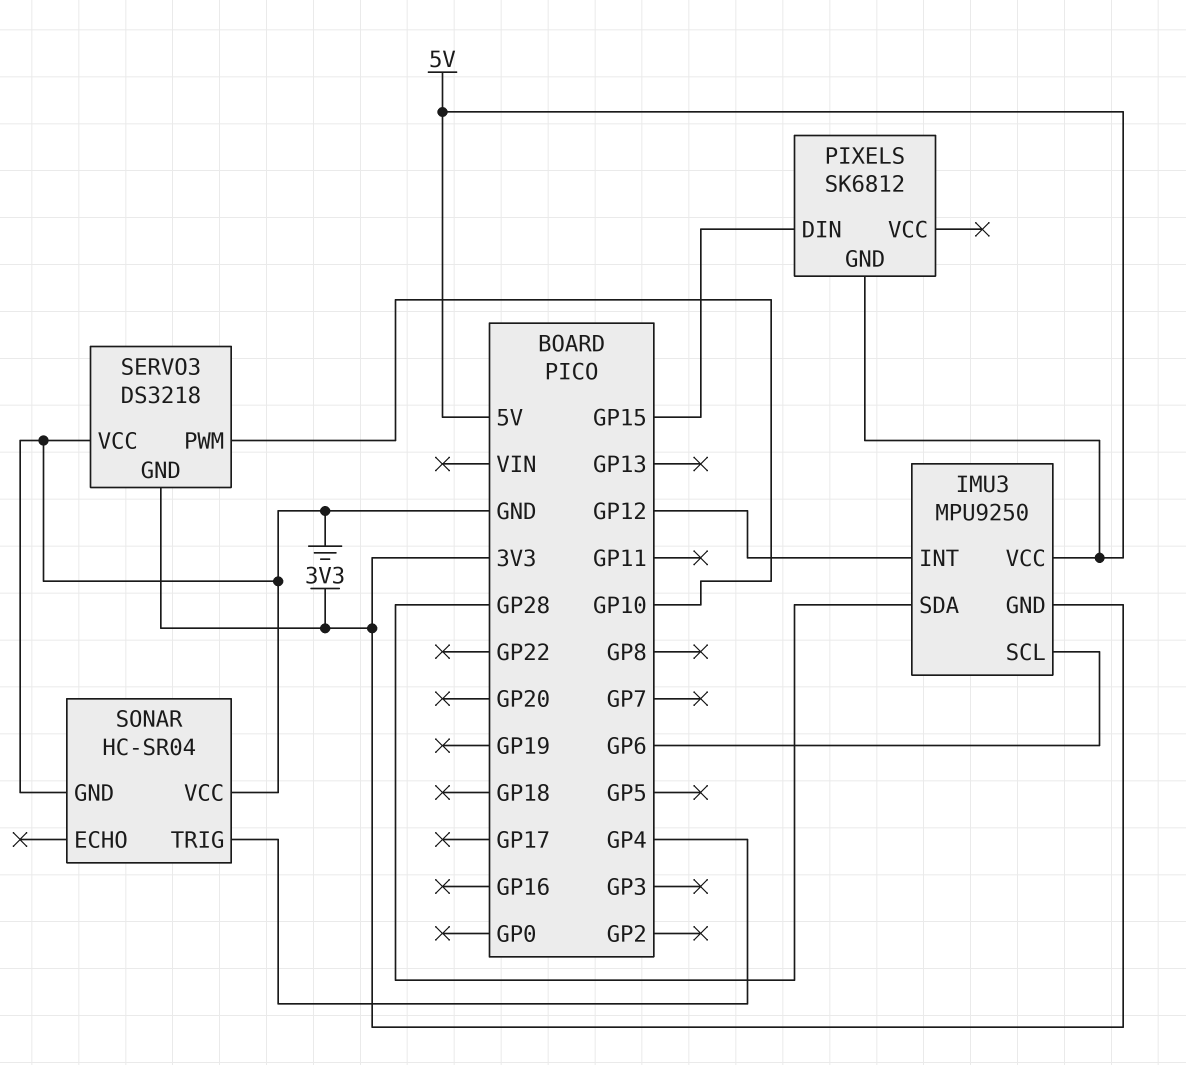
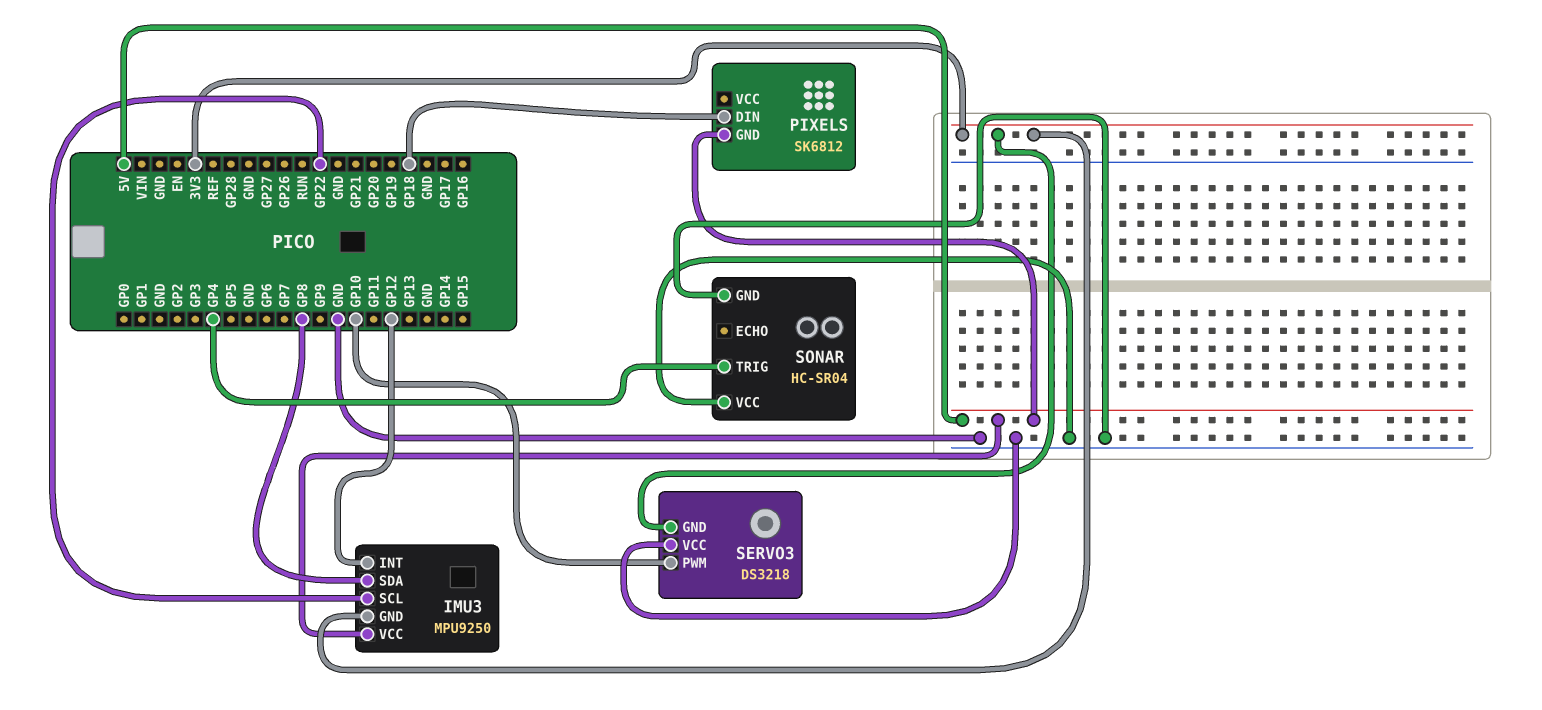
IMU3 pin SCL: GP6 -> GP22
IMU3 pin SDA: GP28 -> GP8
PIXELS pin DIN: GP15 -> GP18

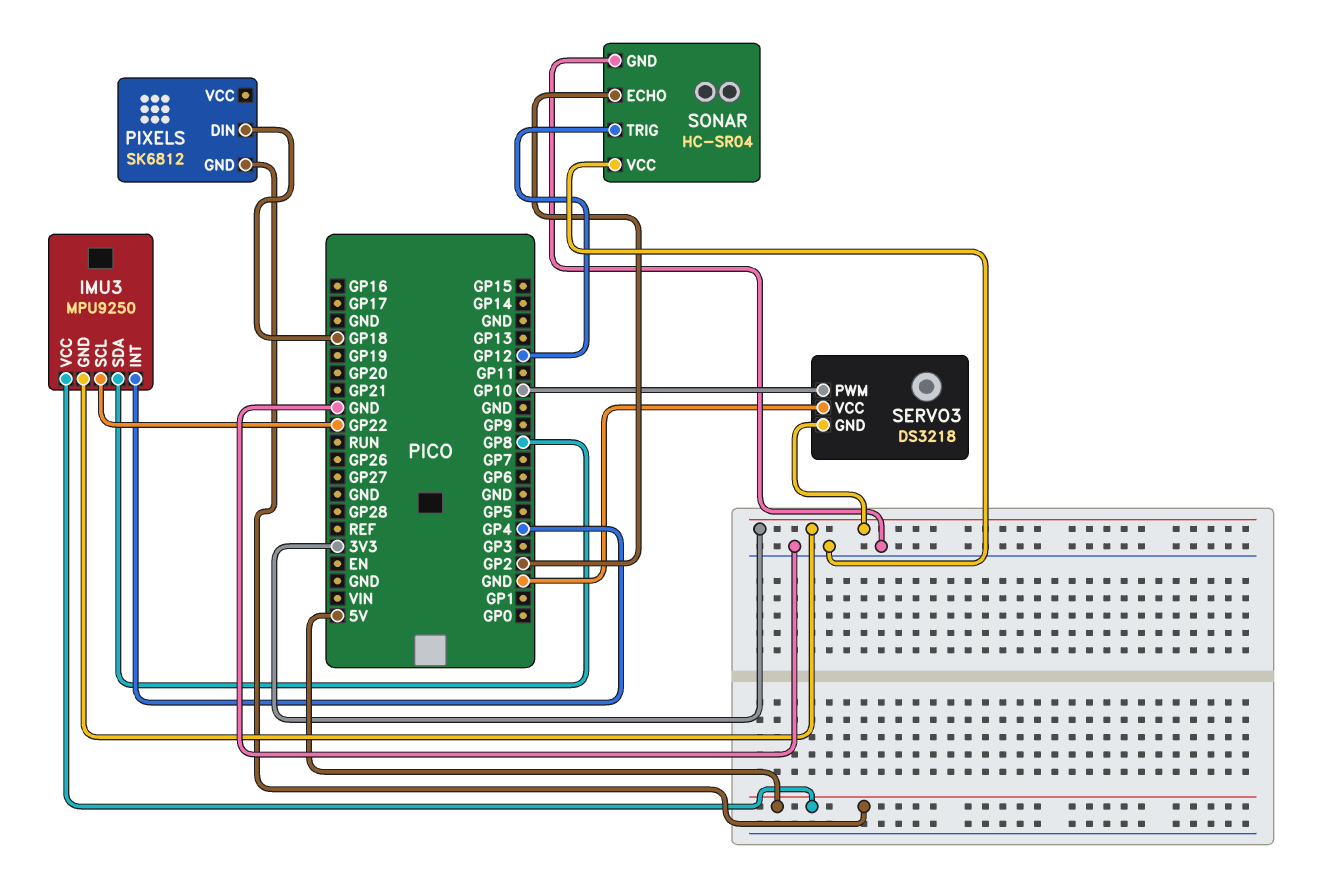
IMU3 pin INT: GP12 -> GP4
SONAR pin ECHO: none -> GP2
SONAR pin TRIG: GP4 -> GP12

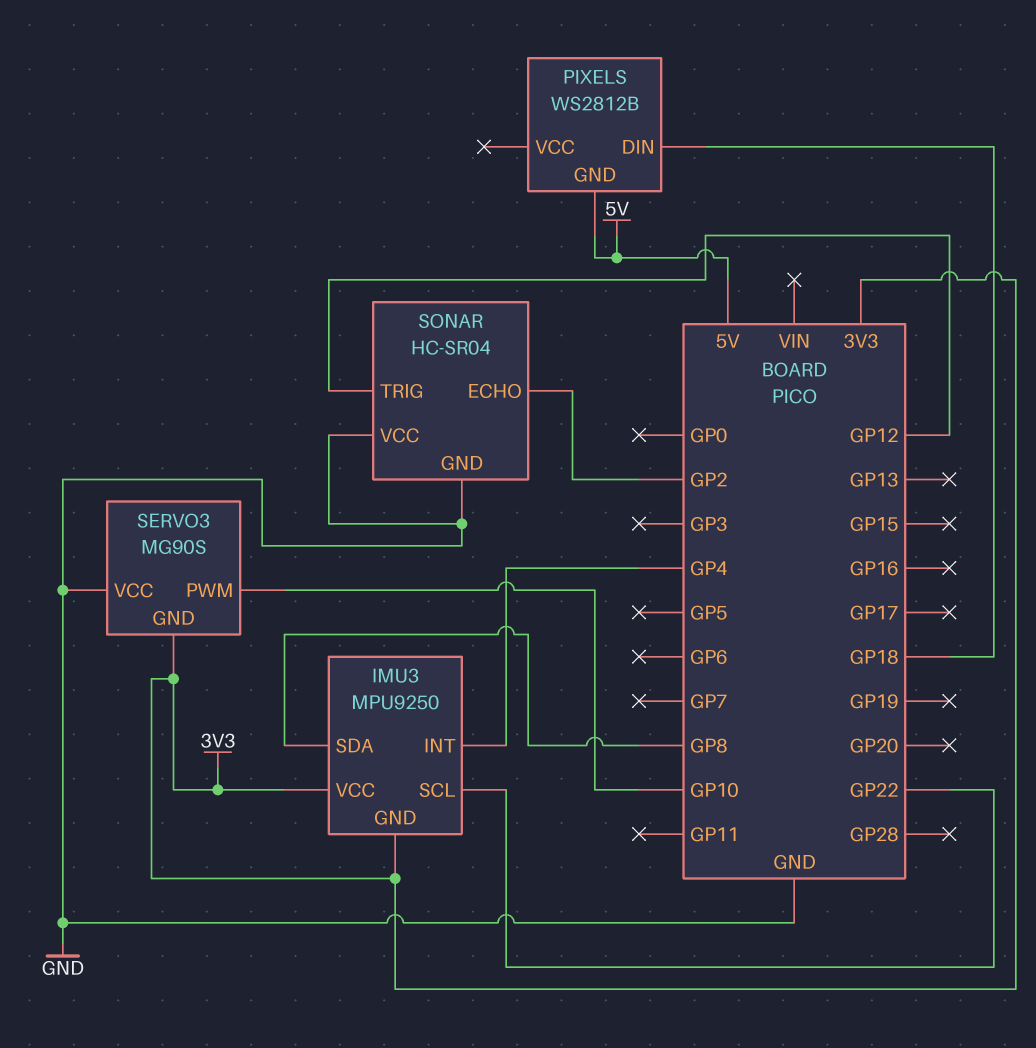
IMU3 pin VCC: 5V -> 3V3
PIXELS: SK6812 -> WS2812B
SERVO3: DS3218 -> MG90S

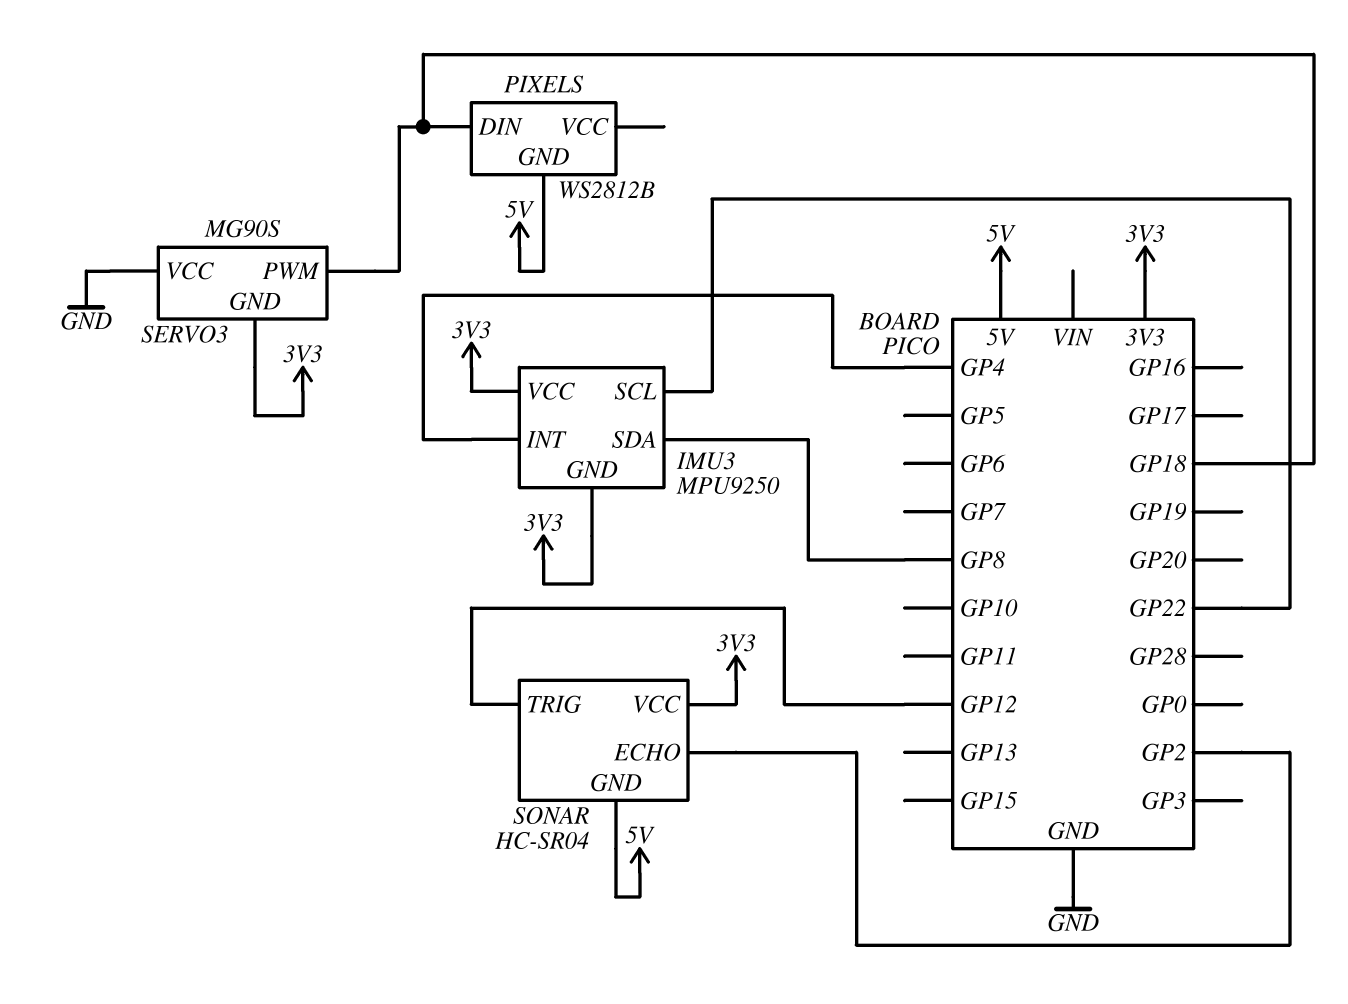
SERVO3 pin PWM: GP10 -> GP18
SONAR pin GND: GND -> 5V
SONAR pin VCC: GND -> 3V3

